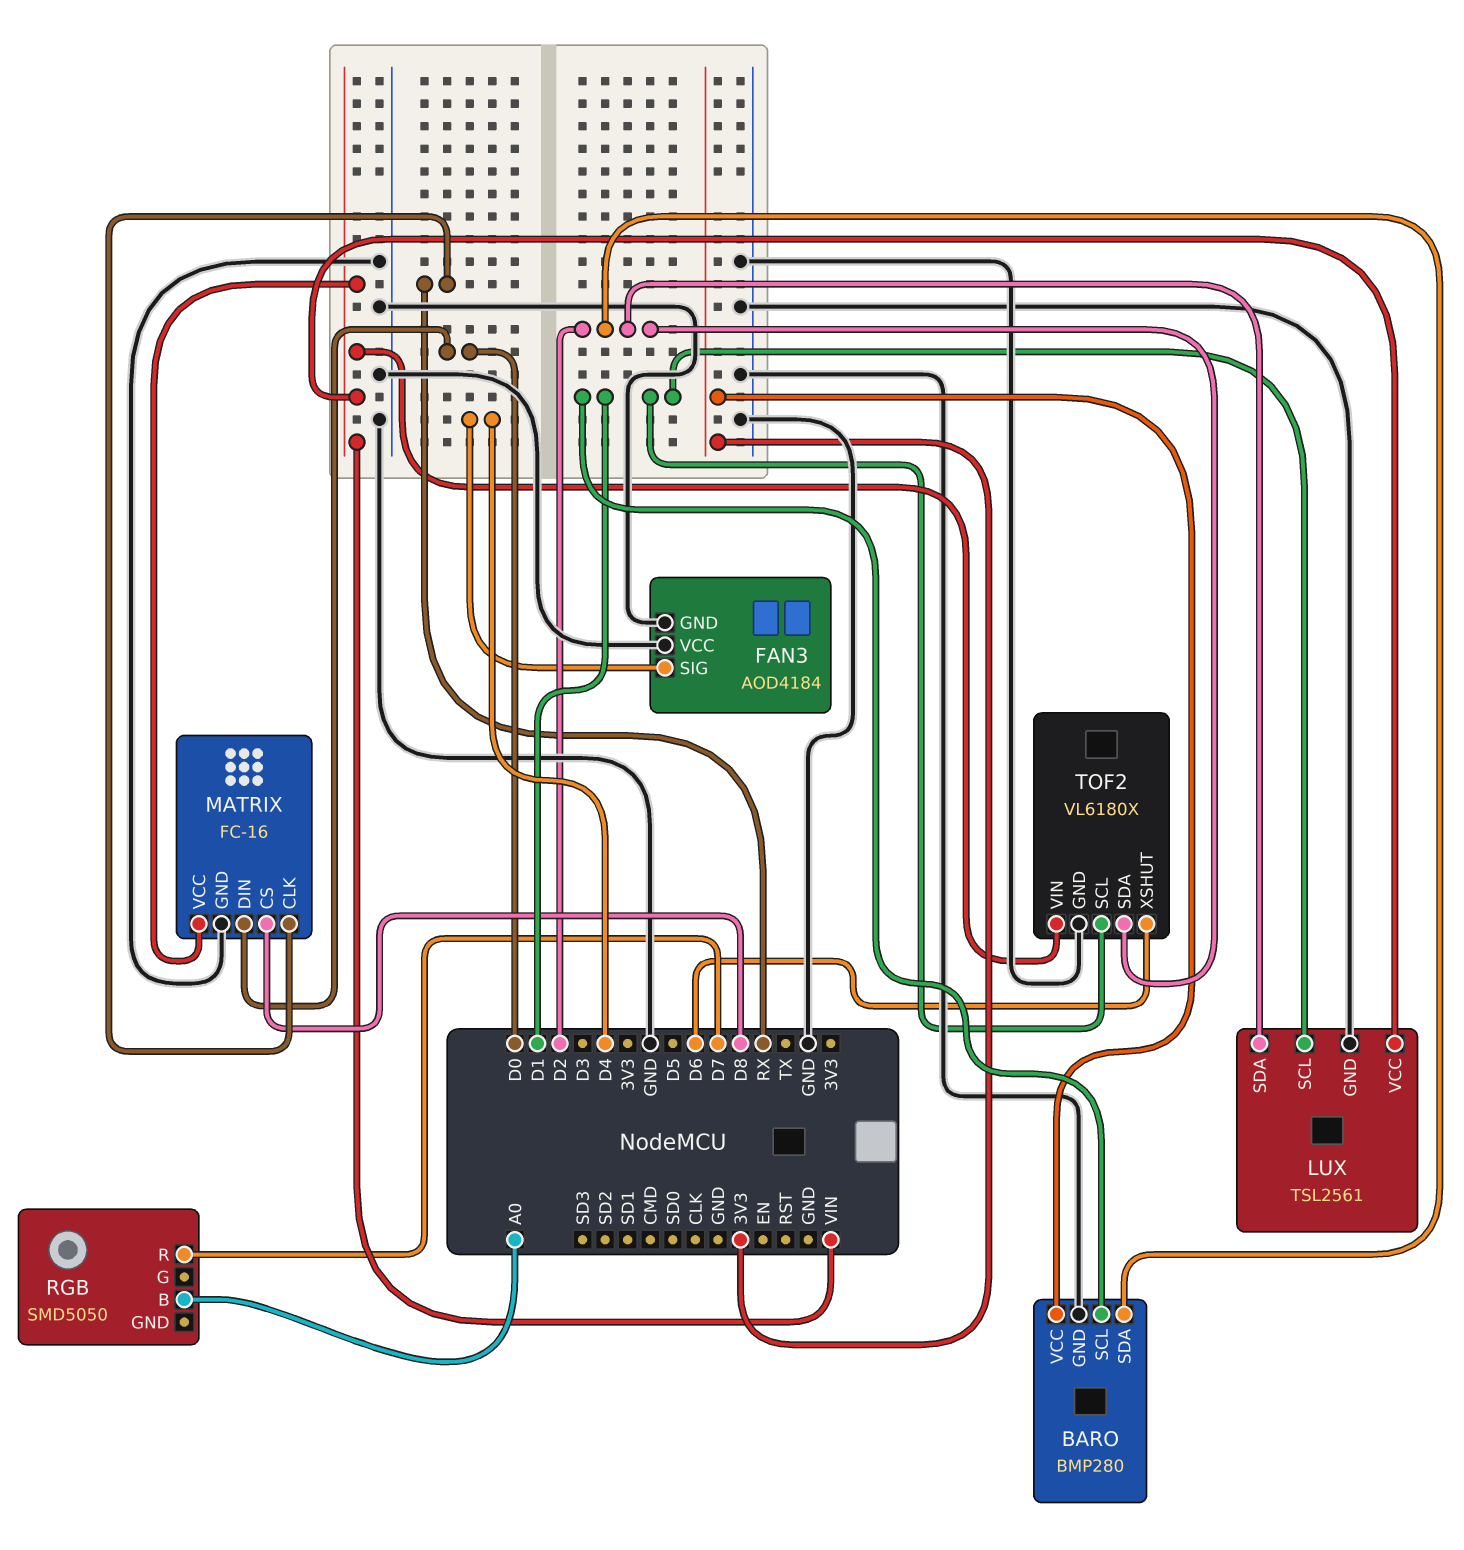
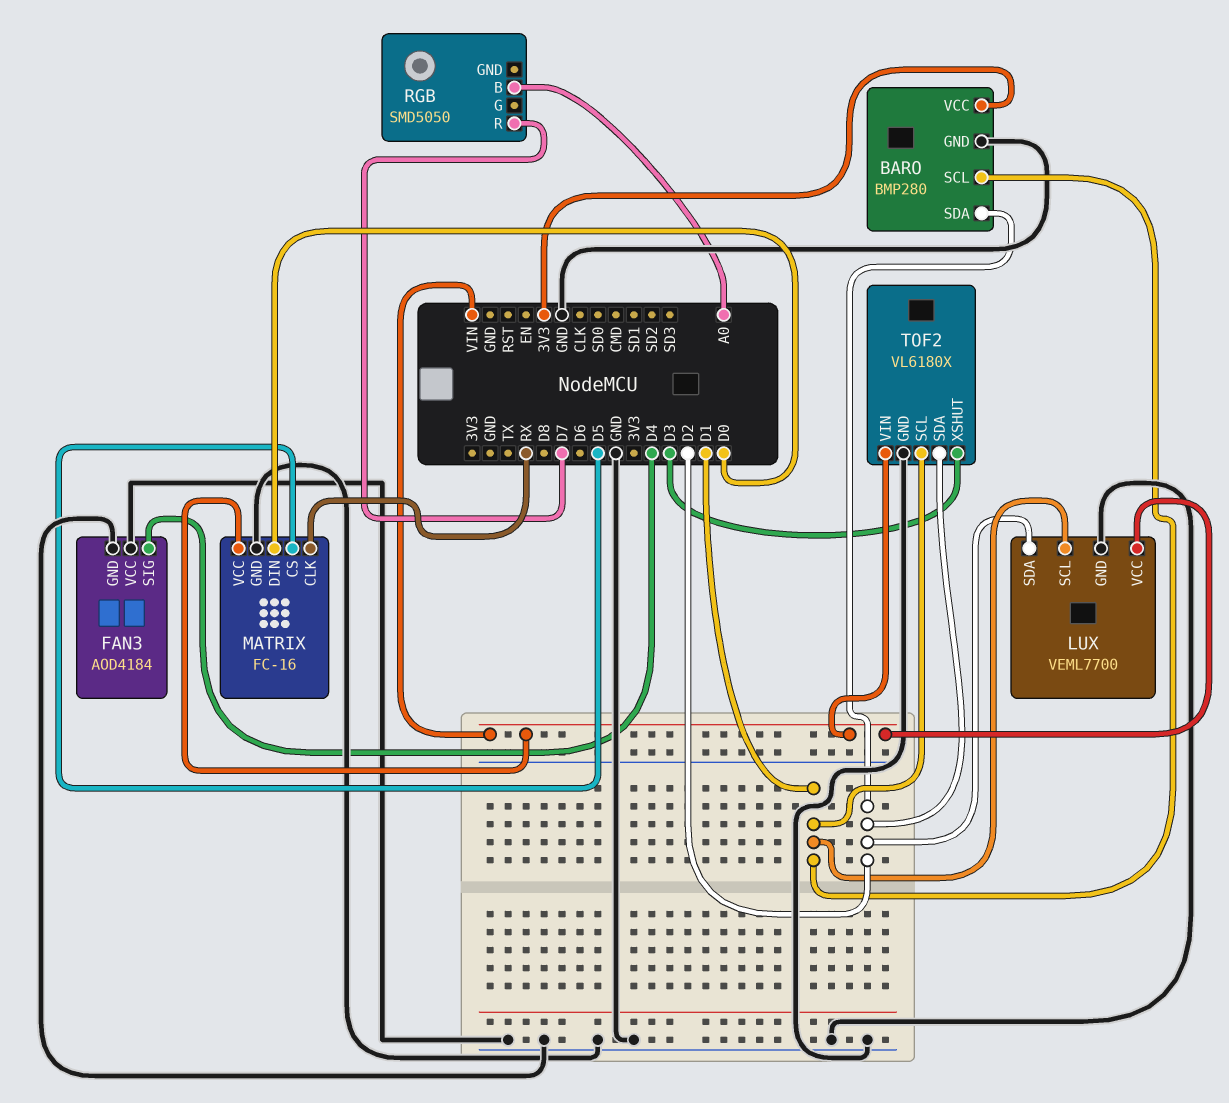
LUX: TSL2561 -> VEML7700
MATRIX pin CS: D8 -> D5
TOF2 pin XSHUT: D6 -> D3

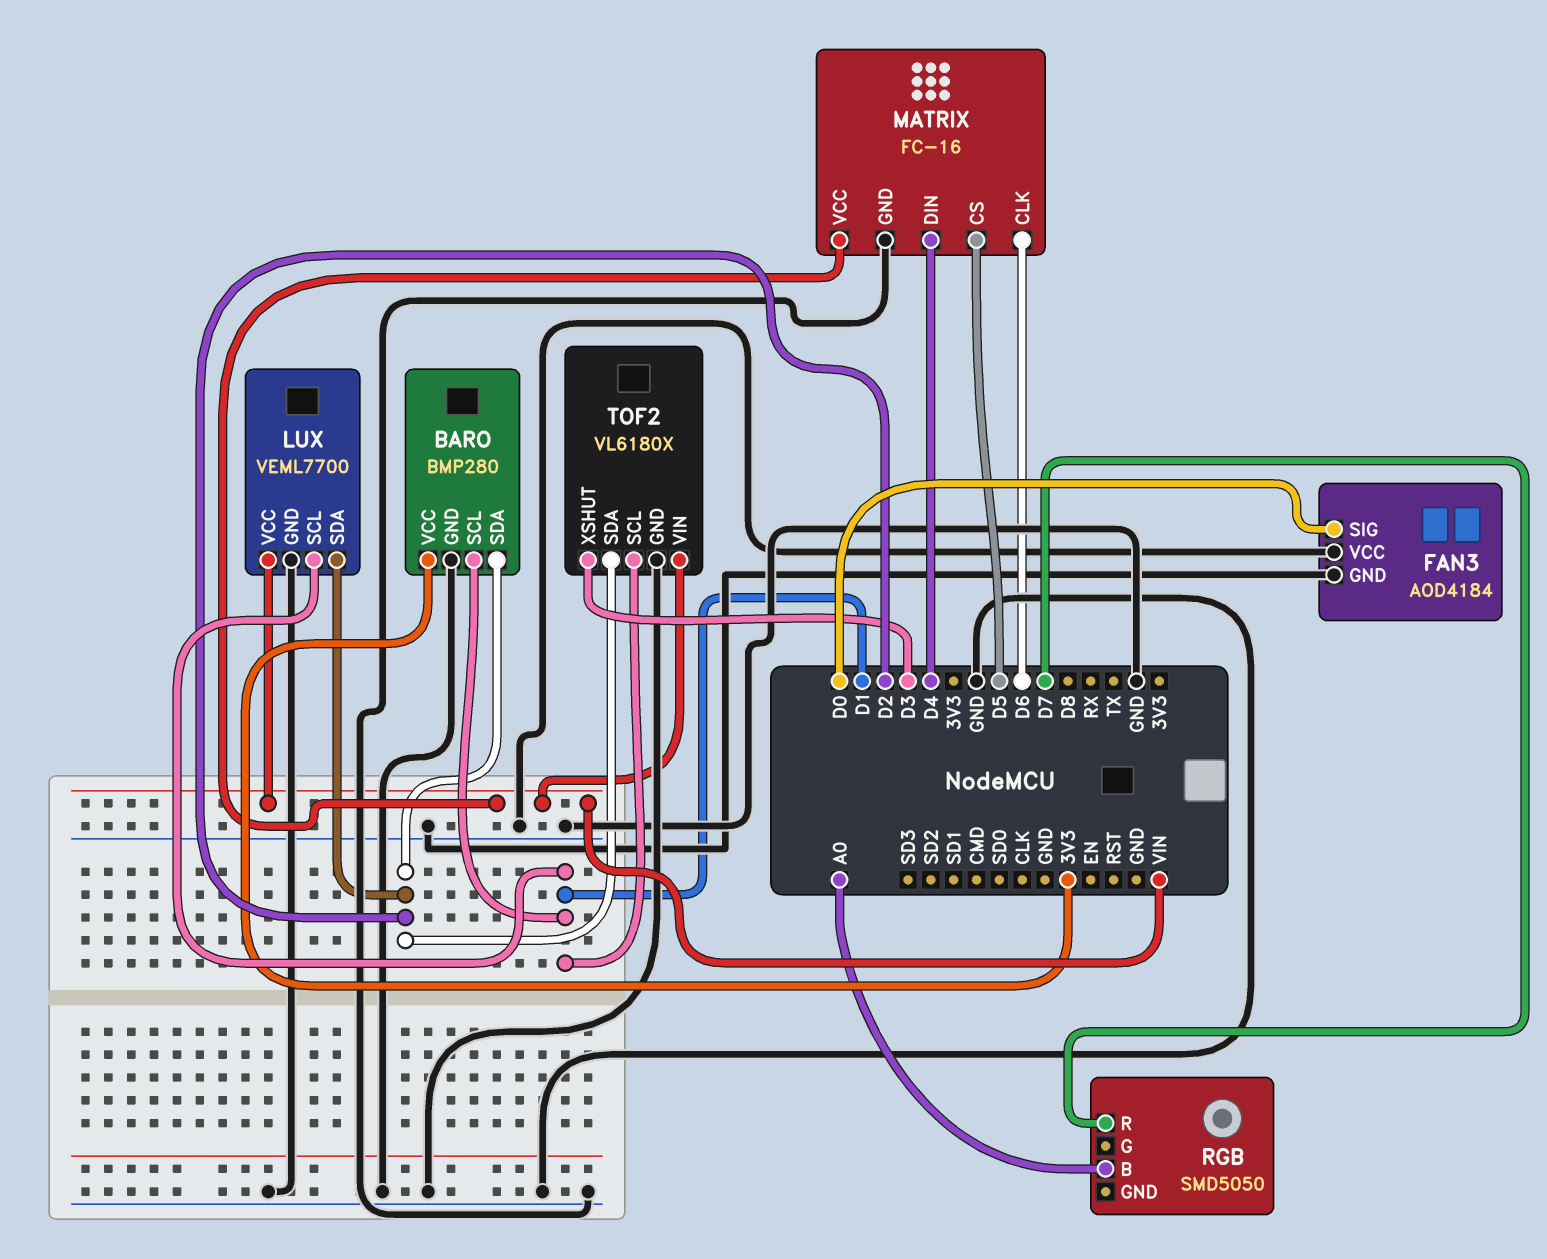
FAN3 pin SIG: D4 -> D0
MATRIX pin CLK: RX -> D6
MATRIX pin DIN: D0 -> D4

